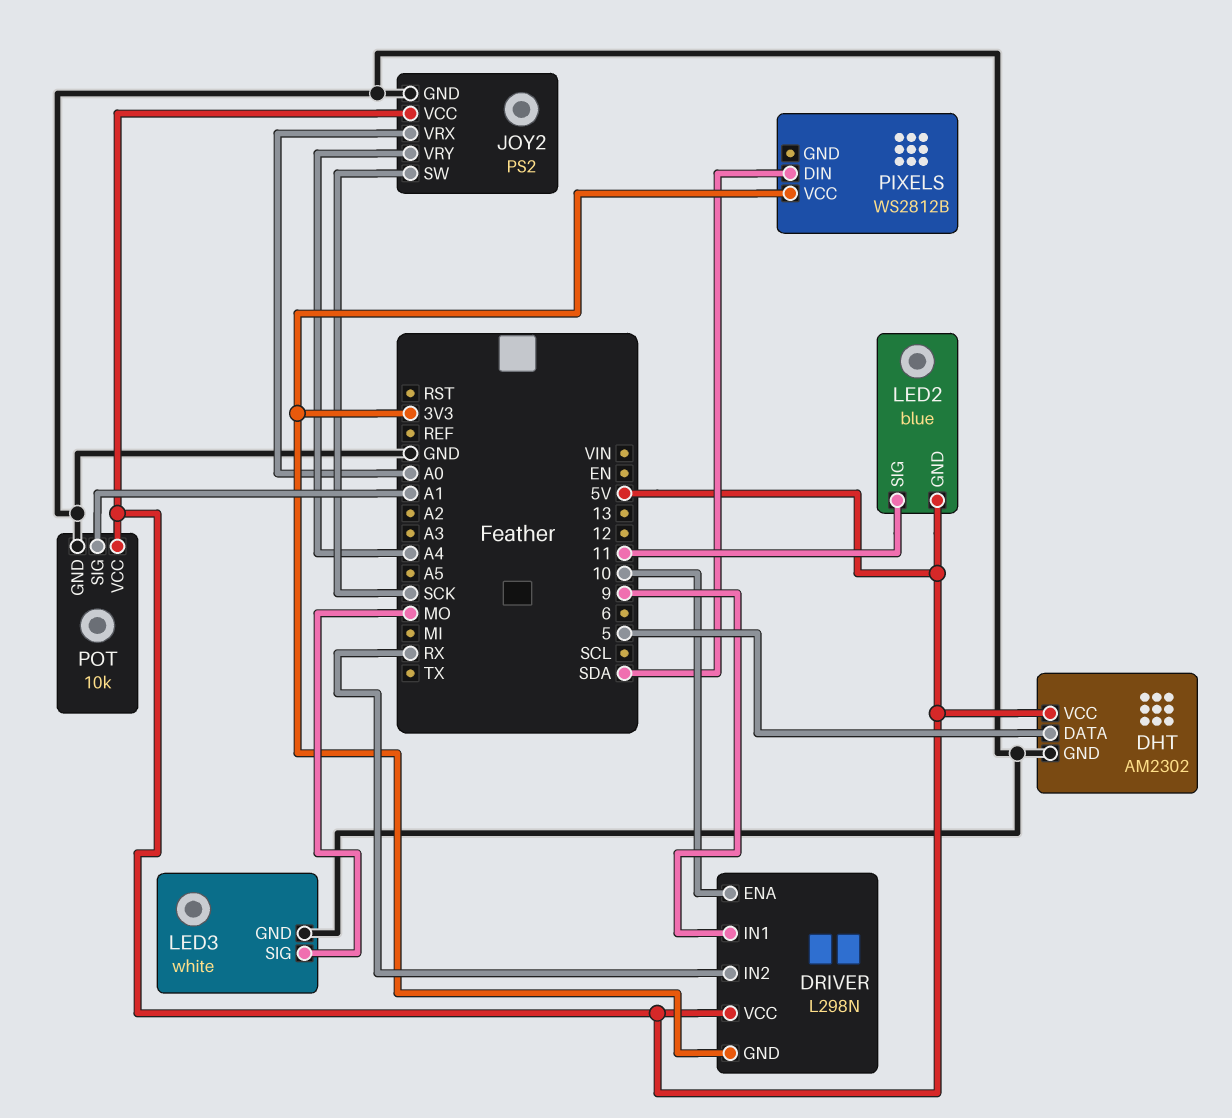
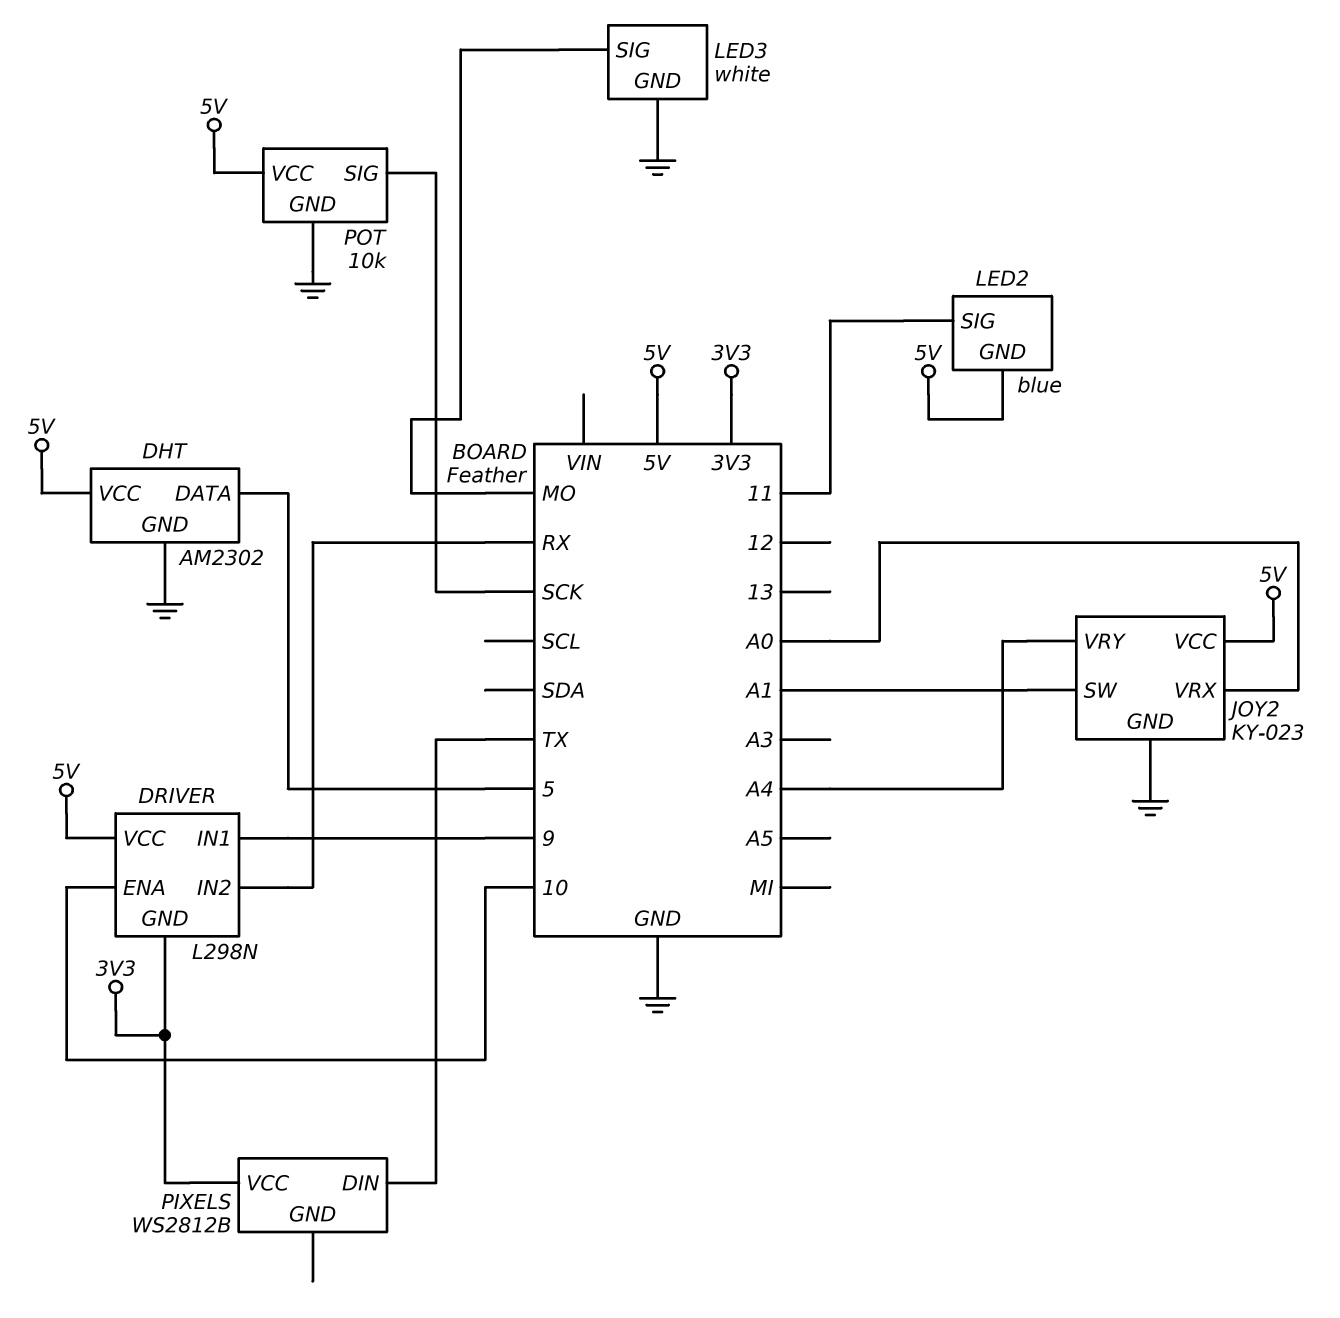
JOY2: PS2 -> KY-023
JOY2 pin SW: SCK -> A1
PIXELS pin DIN: SDA -> TX
POT pin SIG: A1 -> SCK

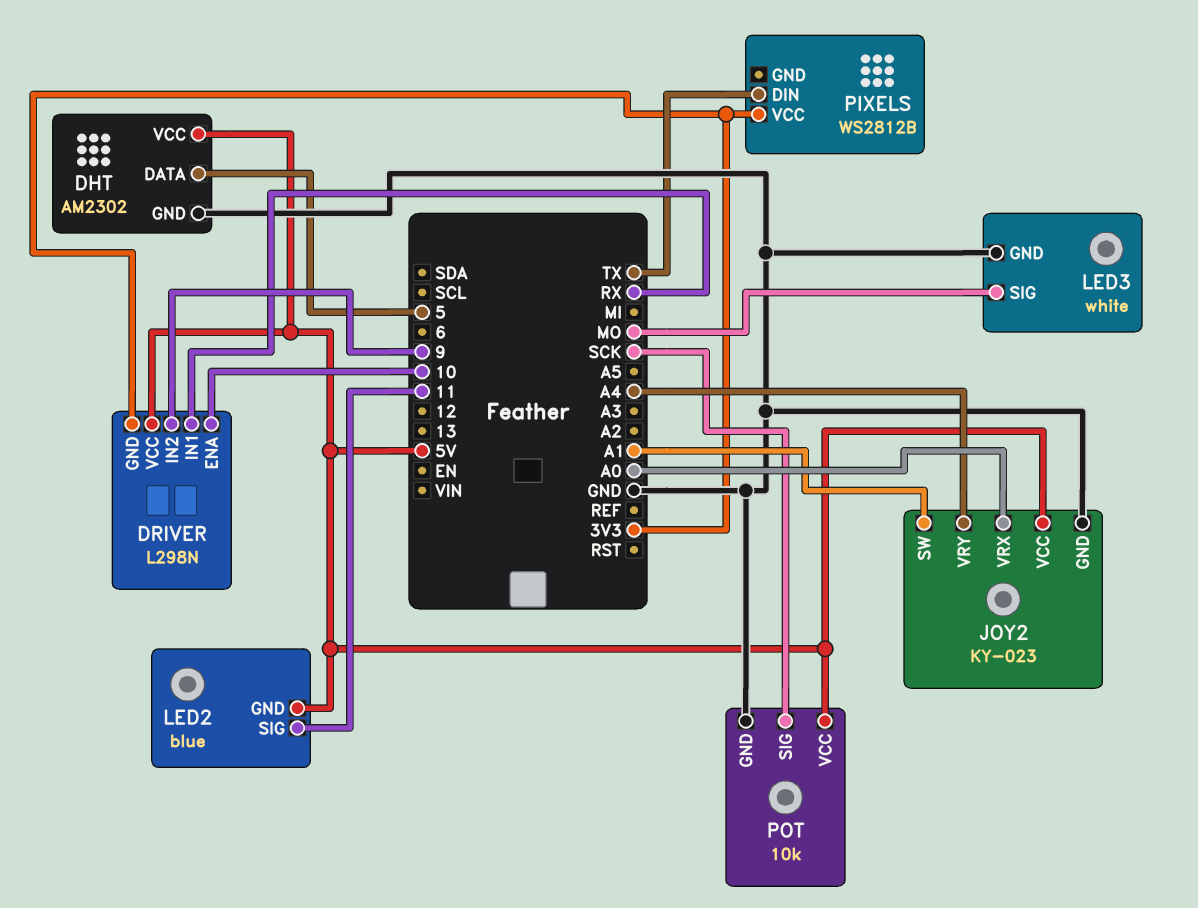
DRIVER pin IN1: 9 -> RX
DRIVER pin IN2: RX -> 9

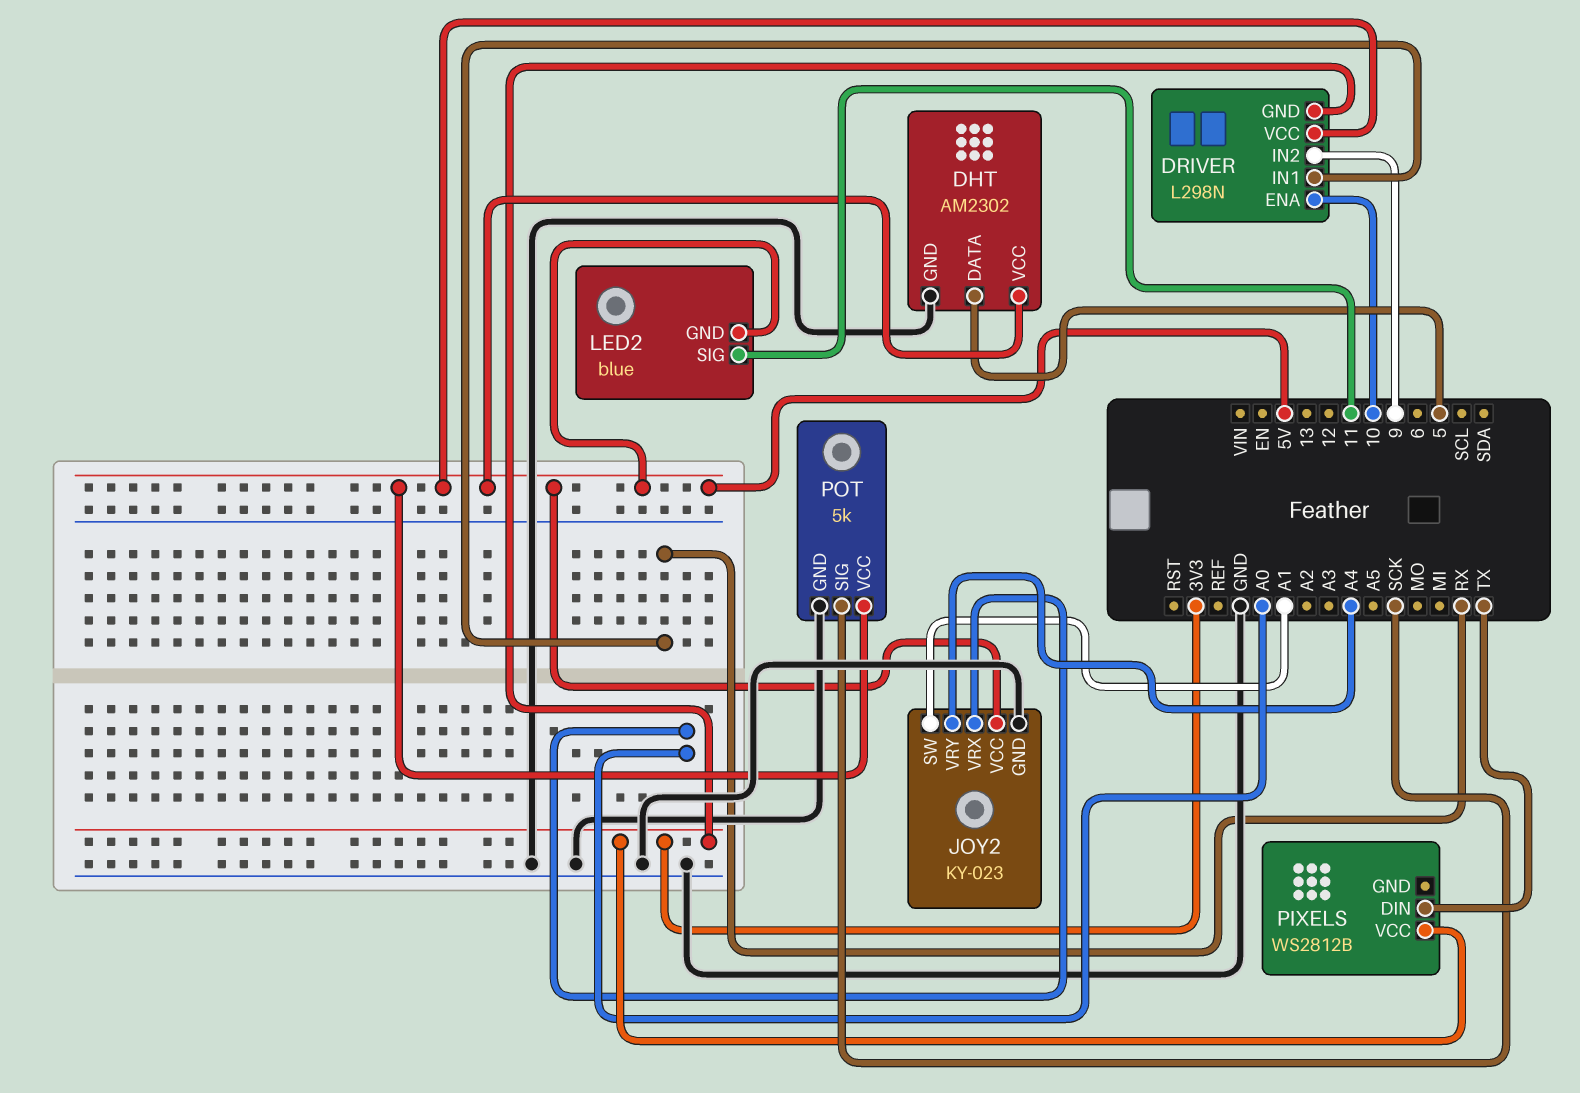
LED3: white -> none
LED3 pin GND: GND -> none
LED3 pin SIG: MO -> none
POT: 10k -> 5k

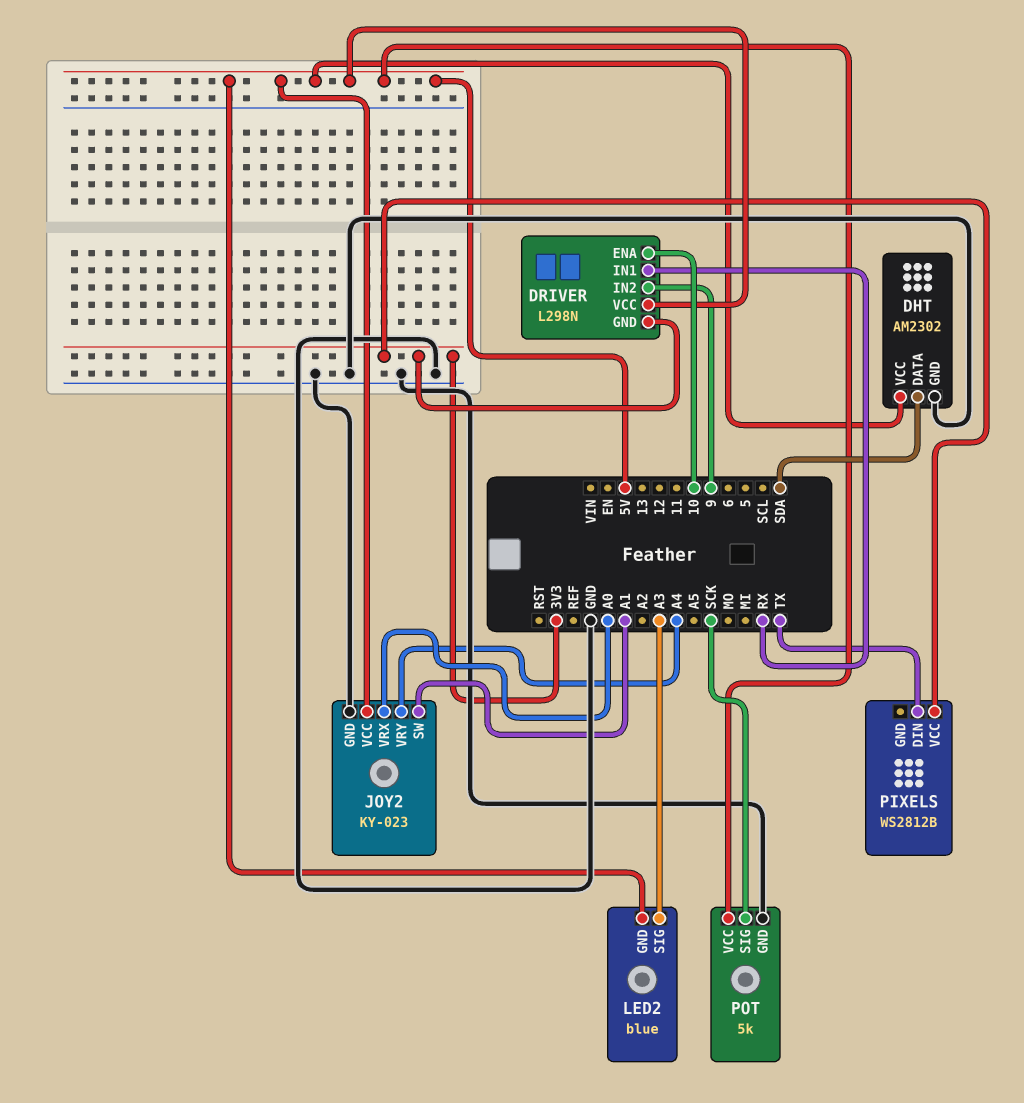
DHT pin DATA: 5 -> SDA
LED2 pin SIG: 11 -> A3

